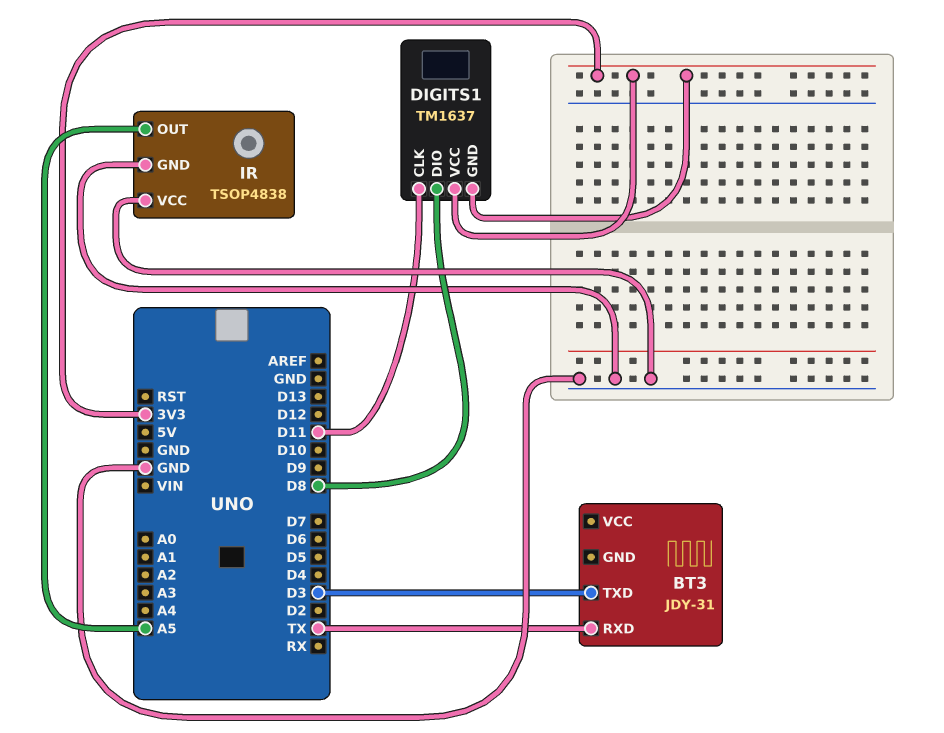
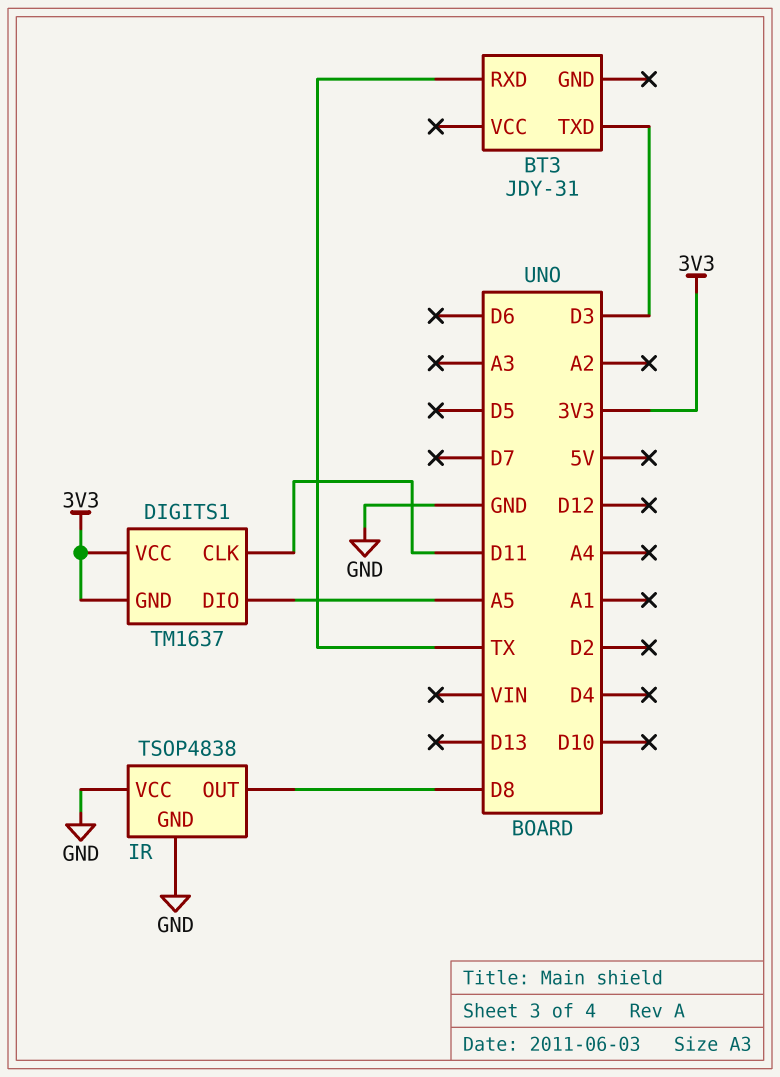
DIGITS1 pin DIO: D8 -> A5
IR pin OUT: A5 -> D8

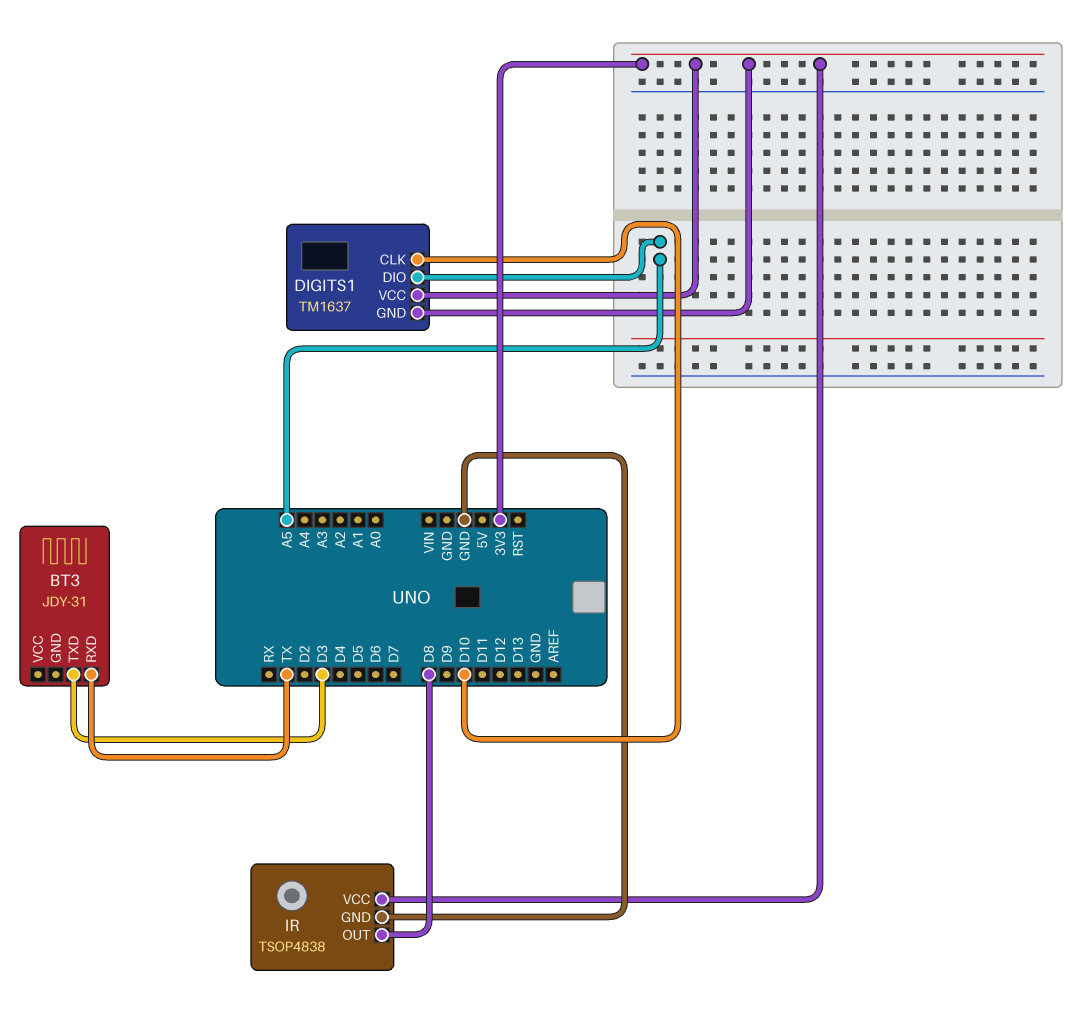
DIGITS1 pin CLK: D11 -> D10
IR pin VCC: GND -> 3V3

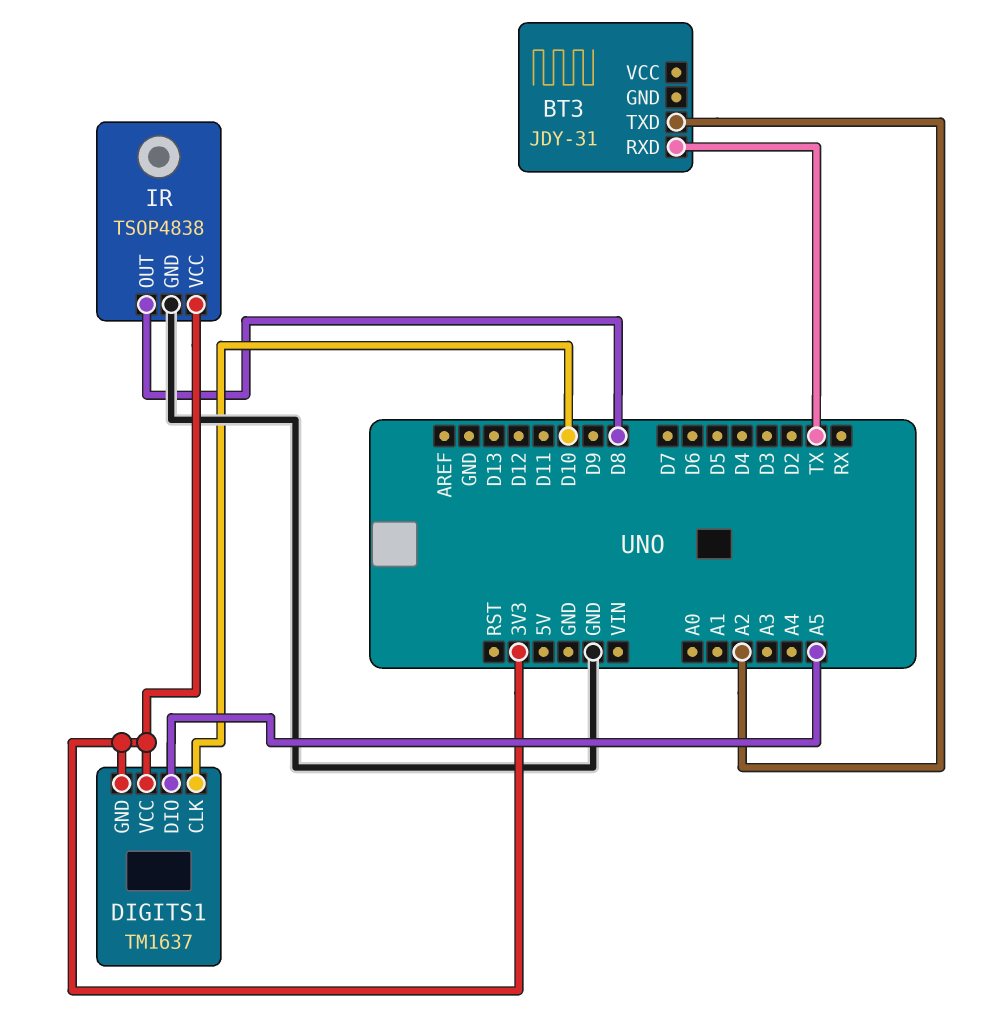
BT3 pin TXD: D3 -> A2

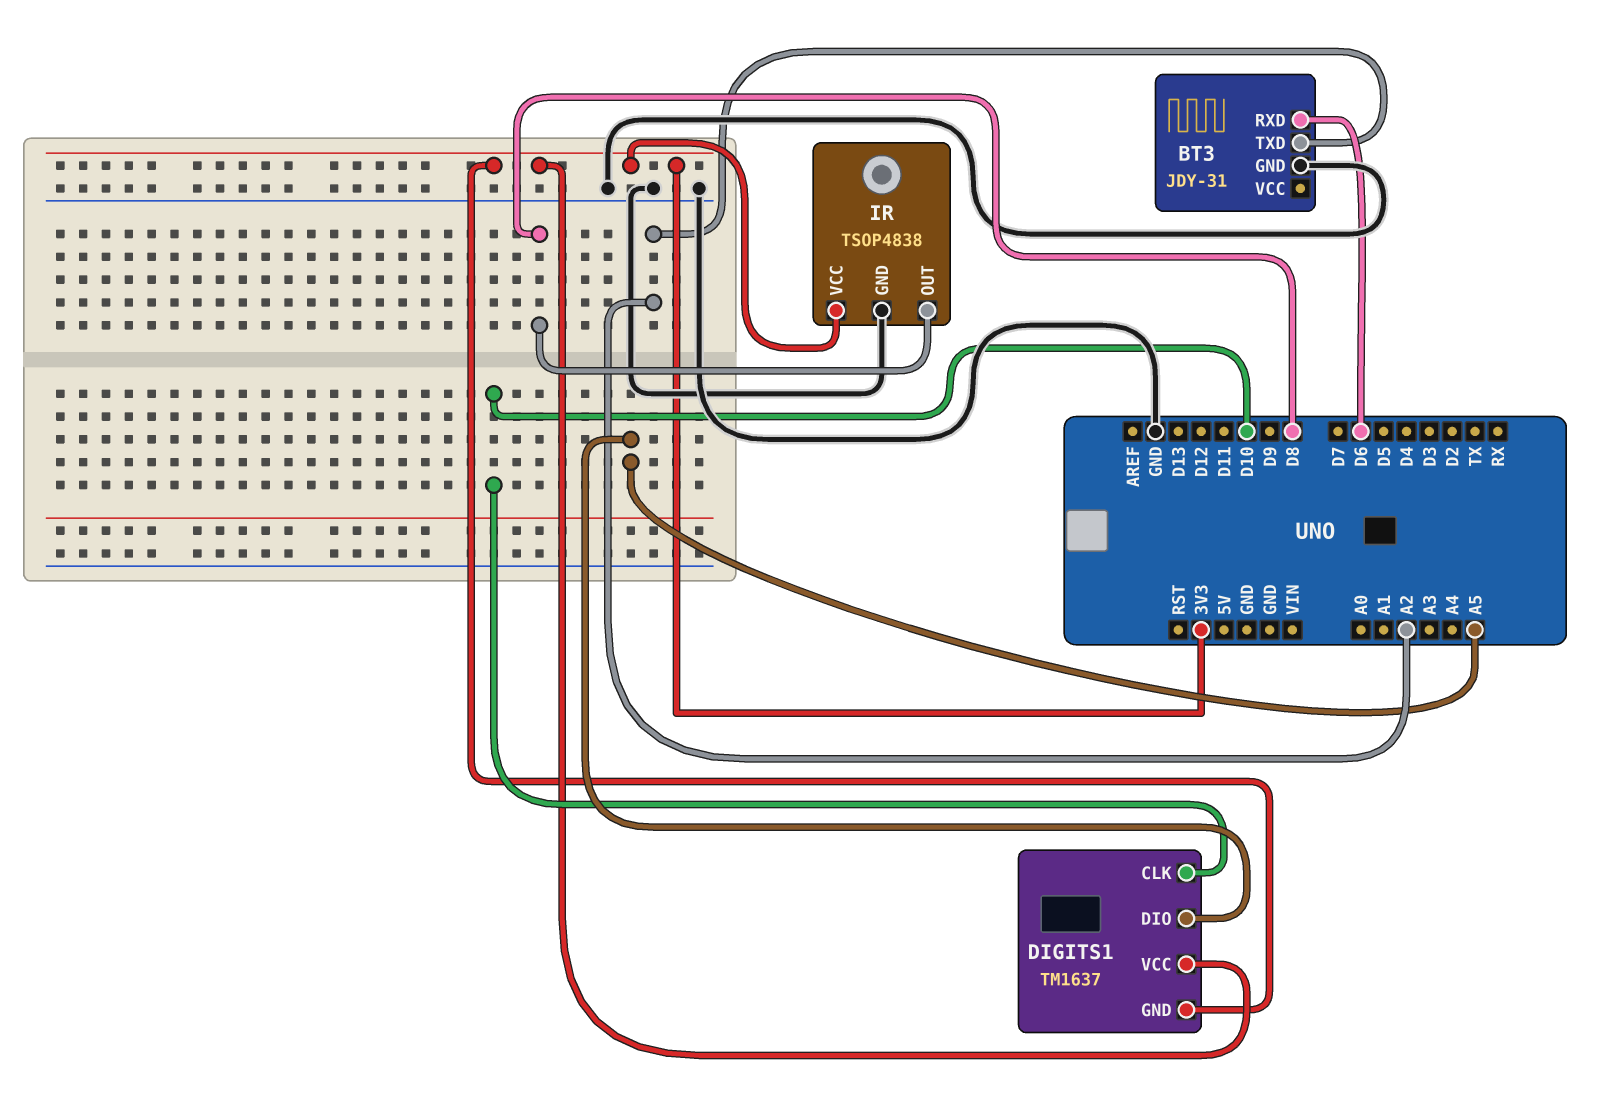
BT3 pin GND: none -> GND
BT3 pin RXD: TX -> D6

